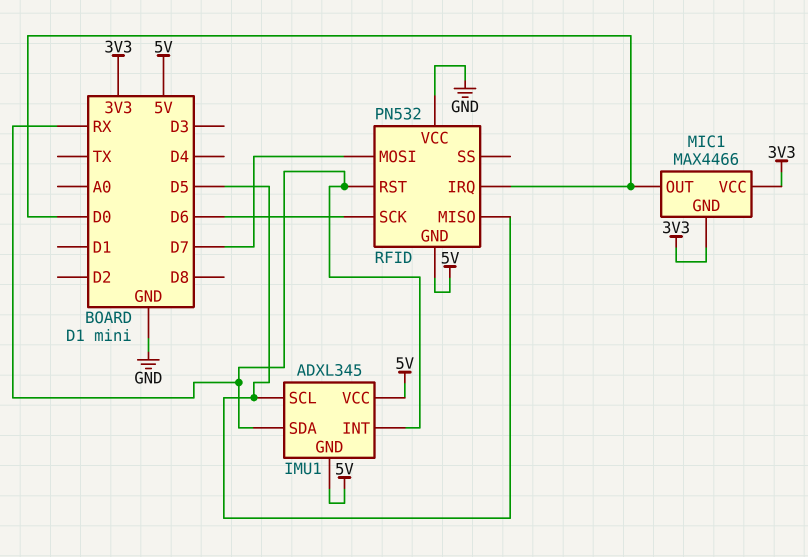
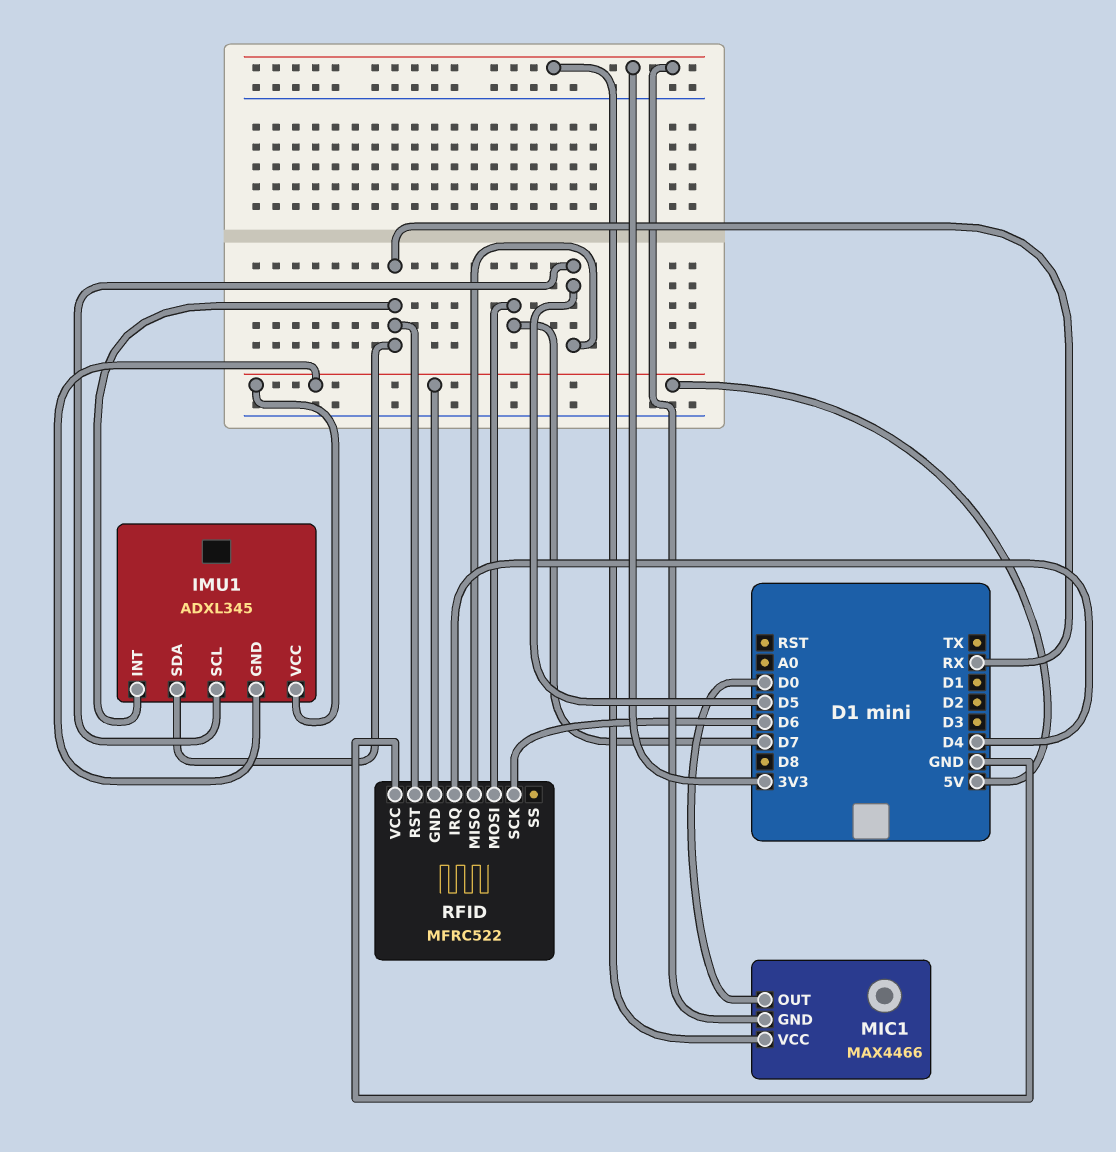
RFID: PN532 -> MFRC522
RFID pin IRQ: D0 -> D4

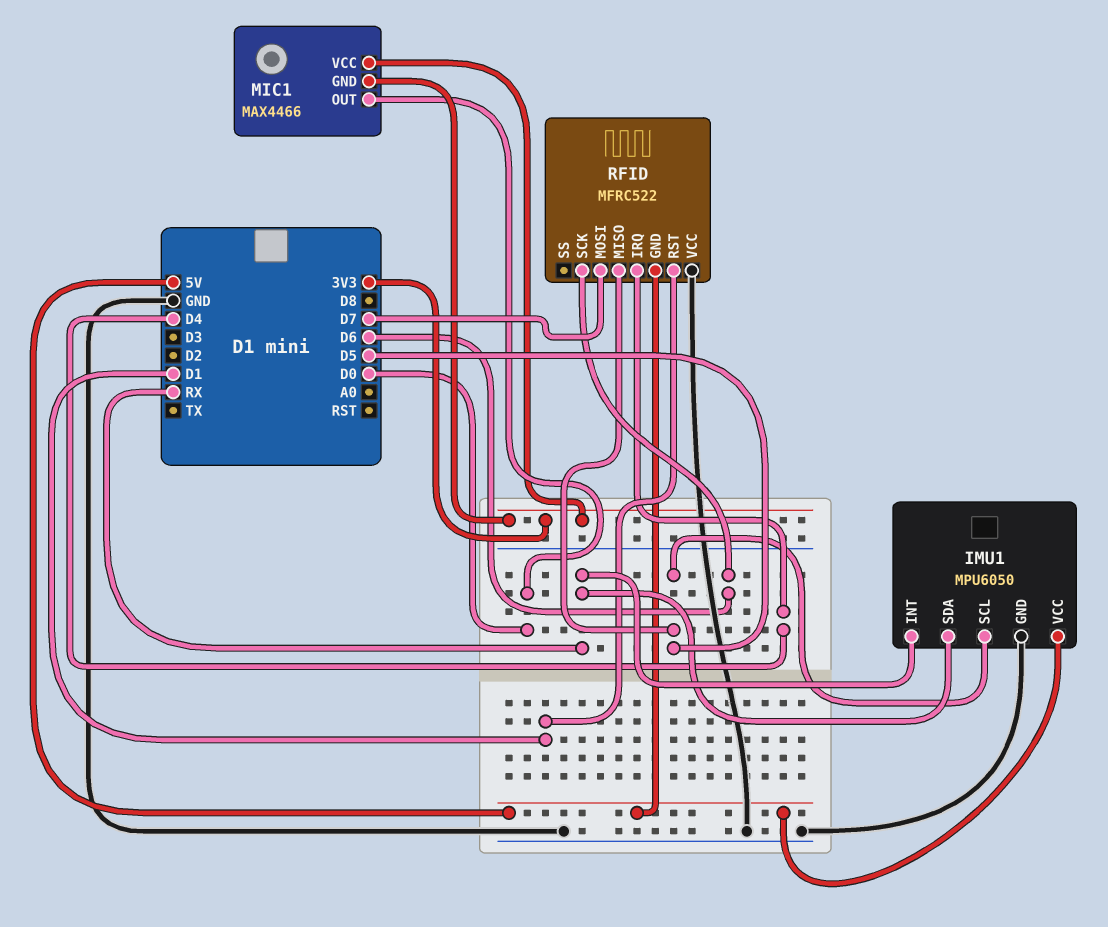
IMU1: ADXL345 -> MPU6050
IMU1 pin GND: 5V -> GND
RFID pin RST: RX -> D1

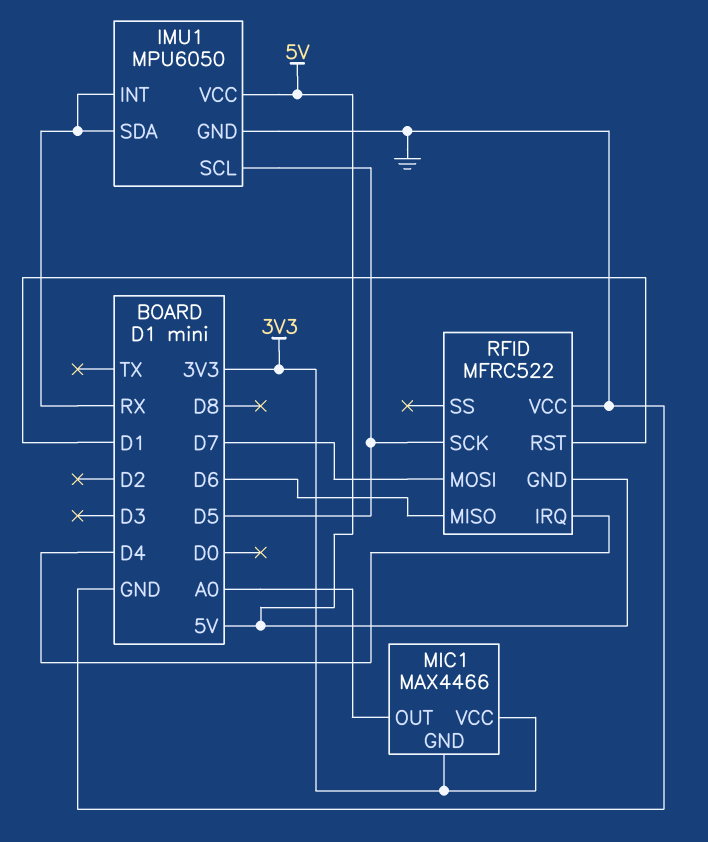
MIC1 pin OUT: D0 -> A0
RFID pin MISO: D5 -> D6
RFID pin SCK: D6 -> D5

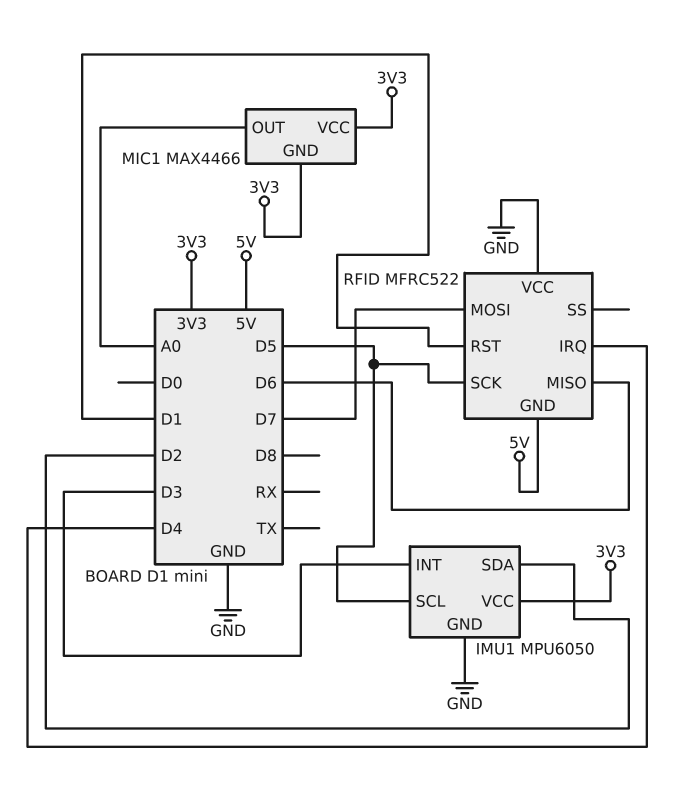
IMU1 pin INT: RX -> D3
IMU1 pin SDA: RX -> D2
IMU1 pin VCC: 5V -> 3V3

